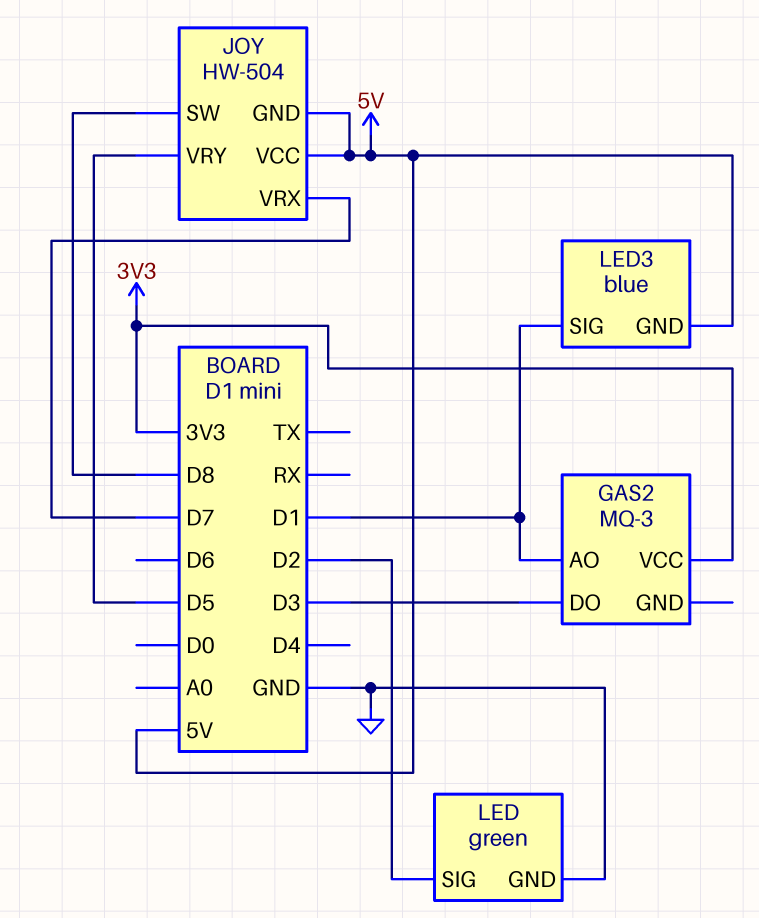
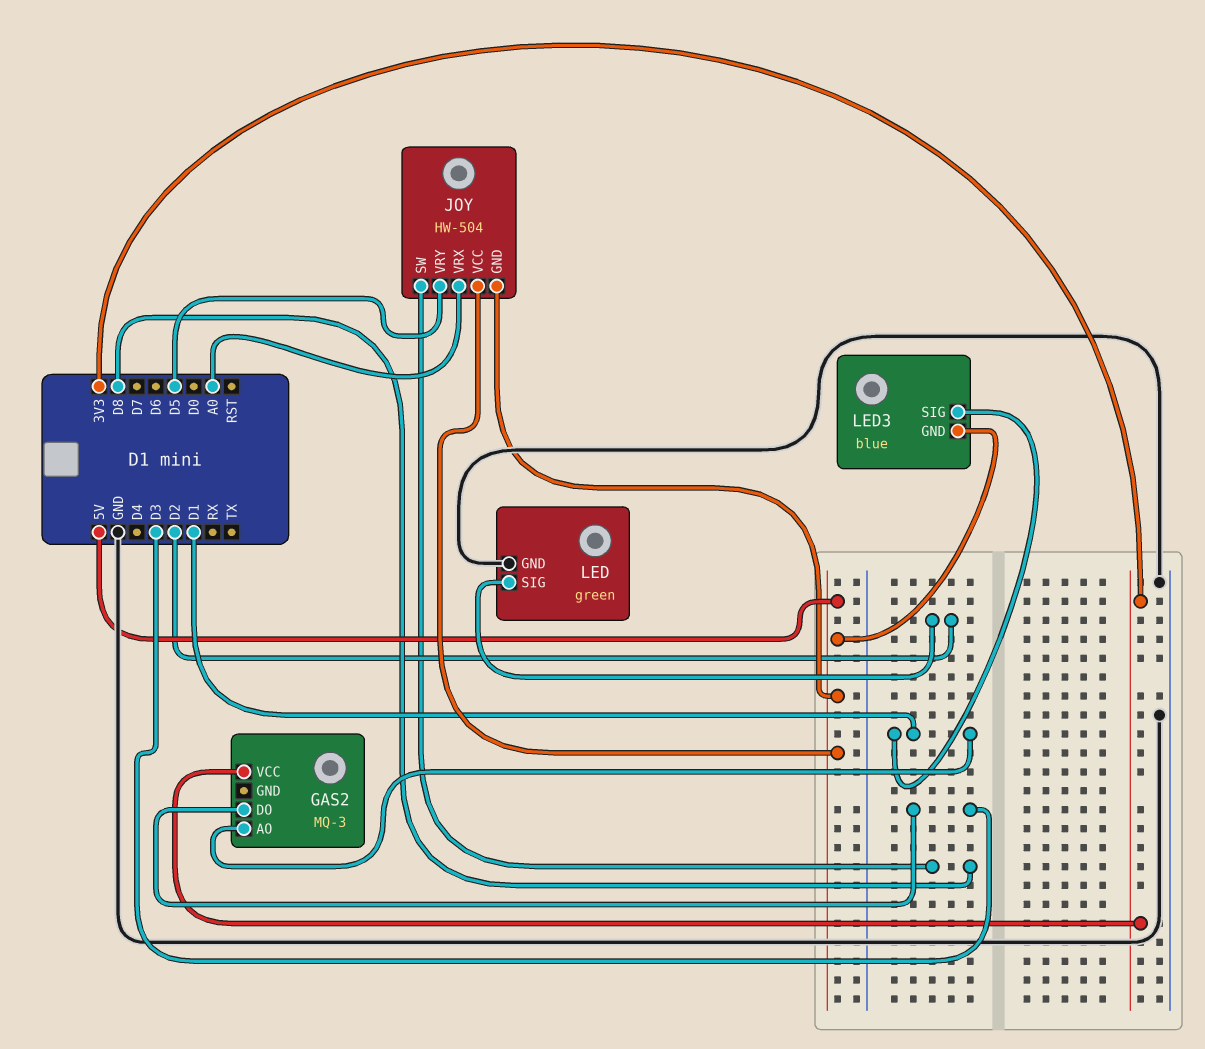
JOY pin VRX: D7 -> A0

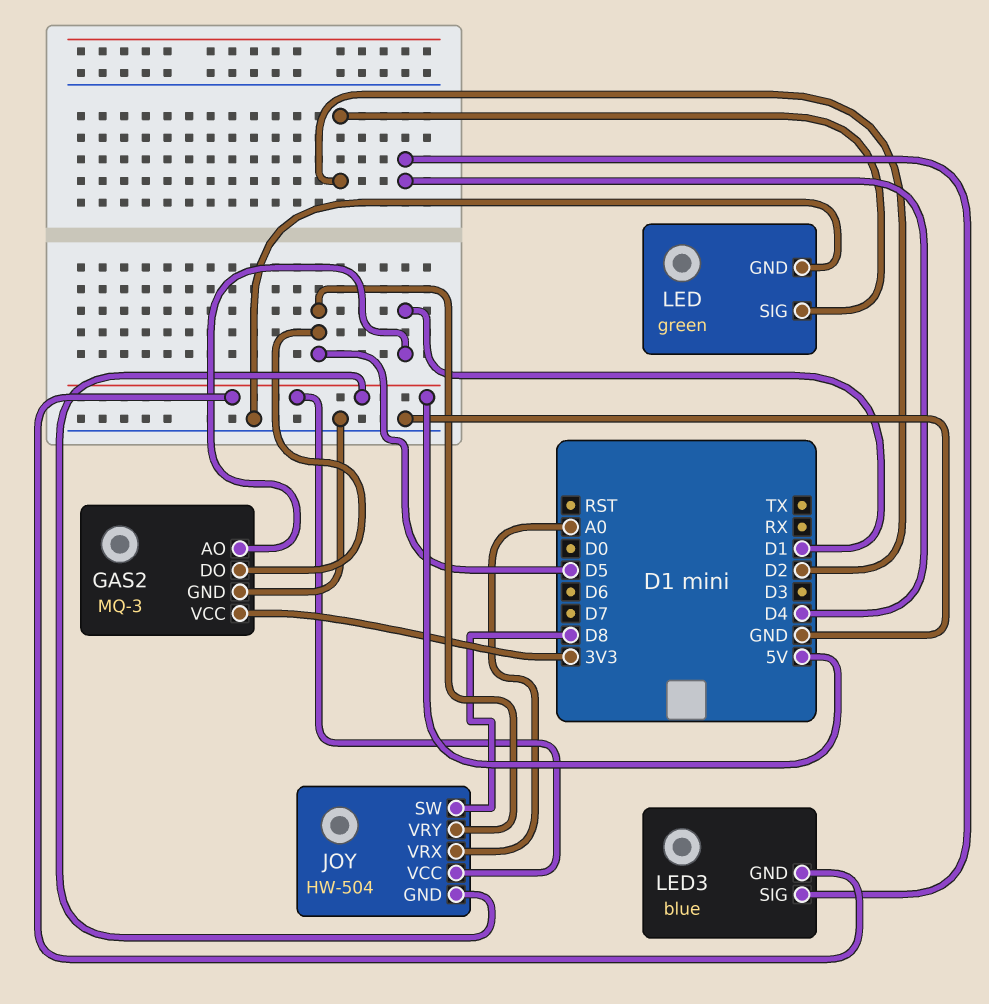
GAS2 pin DO: D3 -> D5
GAS2 pin GND: none -> GND
LED3 pin SIG: D1 -> D4

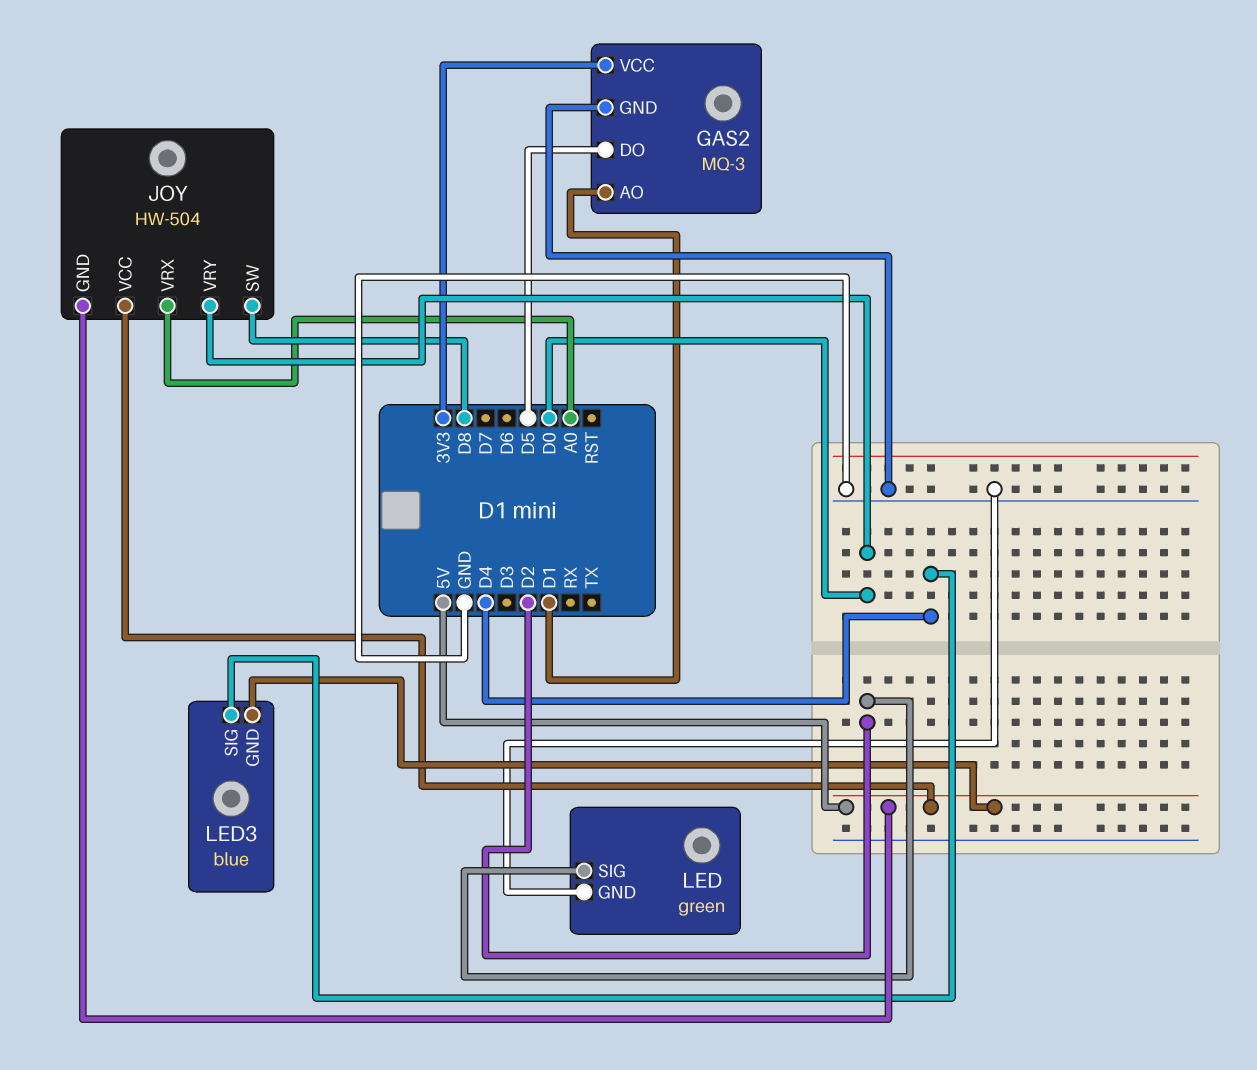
JOY pin VRY: D5 -> D0

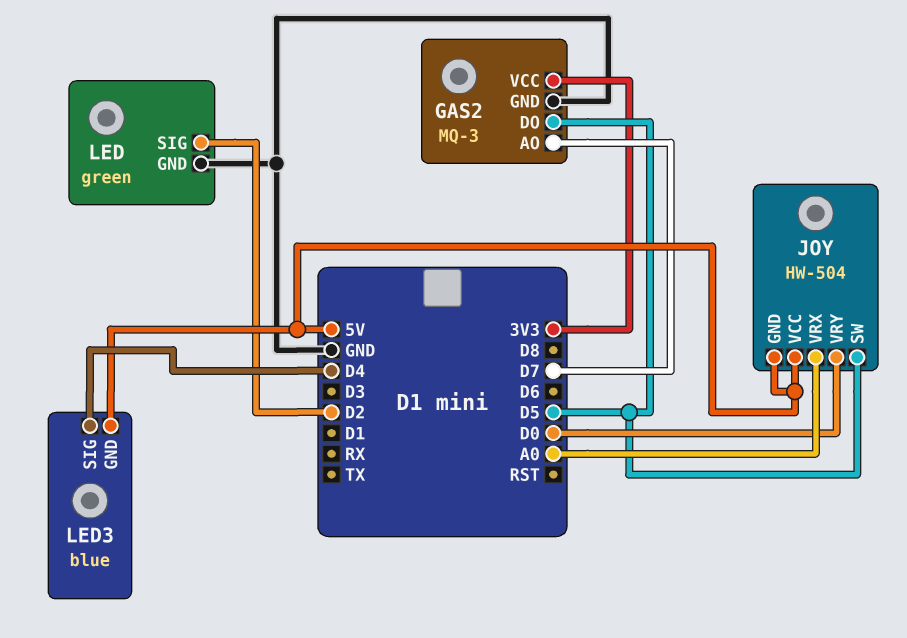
GAS2 pin AO: D1 -> D7
JOY pin SW: D8 -> D5

